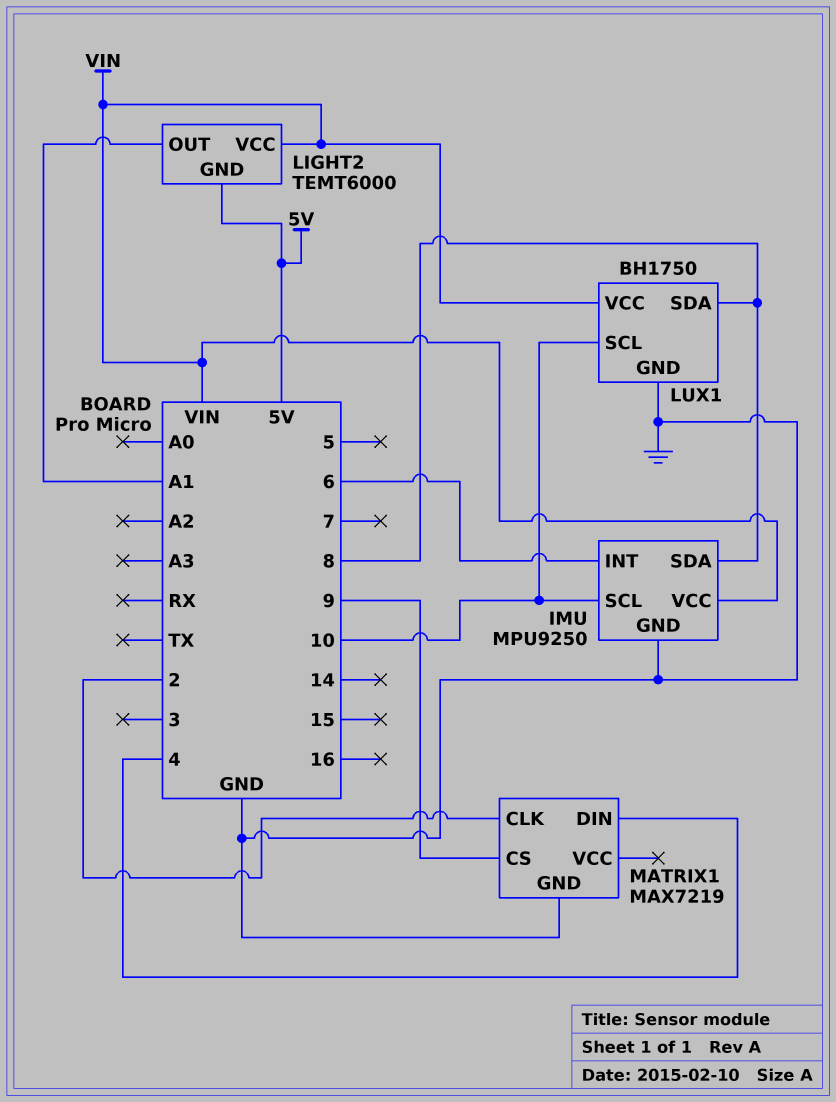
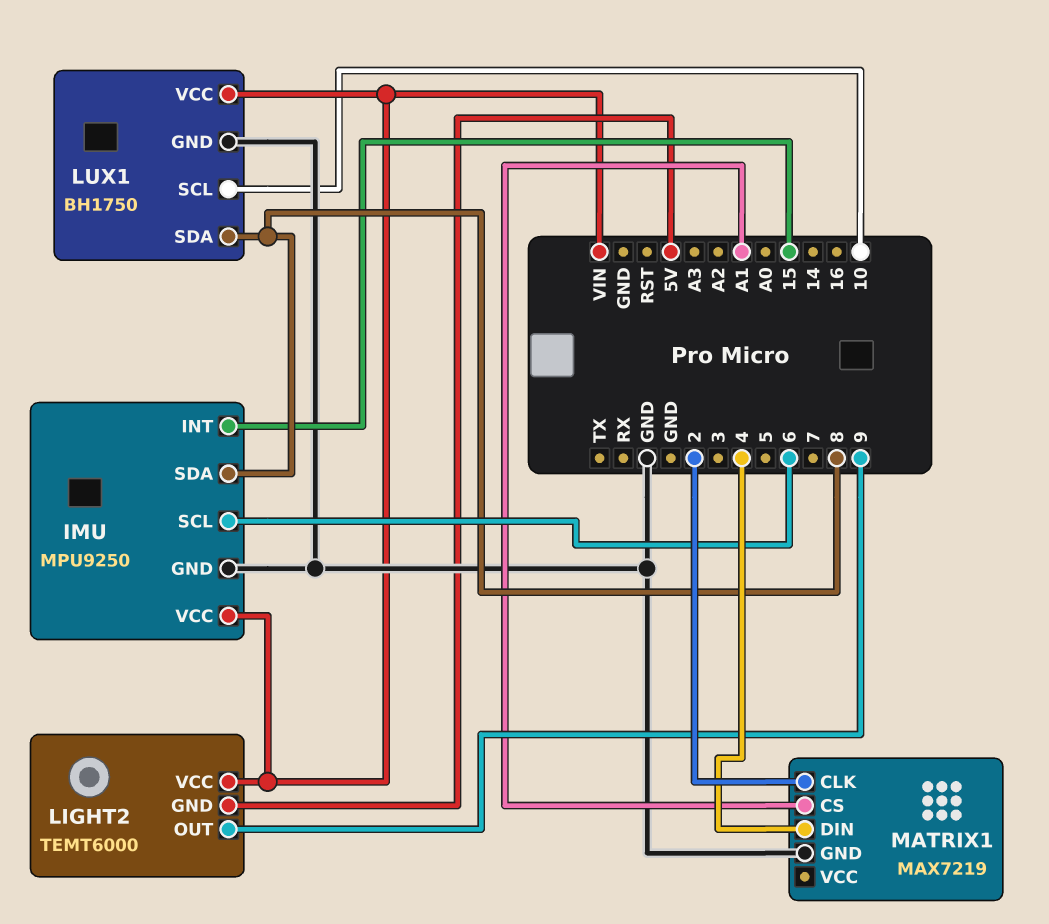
IMU pin INT: 6 -> 15
IMU pin SCL: 10 -> 6
LIGHT2 pin OUT: A1 -> 9
MATRIX1 pin CS: 9 -> A1

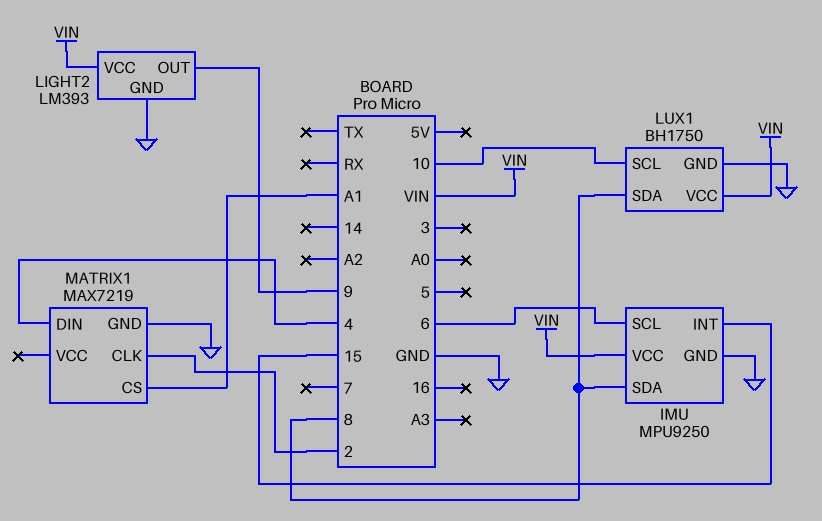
LIGHT2: TEMT6000 -> LM393
LIGHT2 pin GND: 5V -> GND

